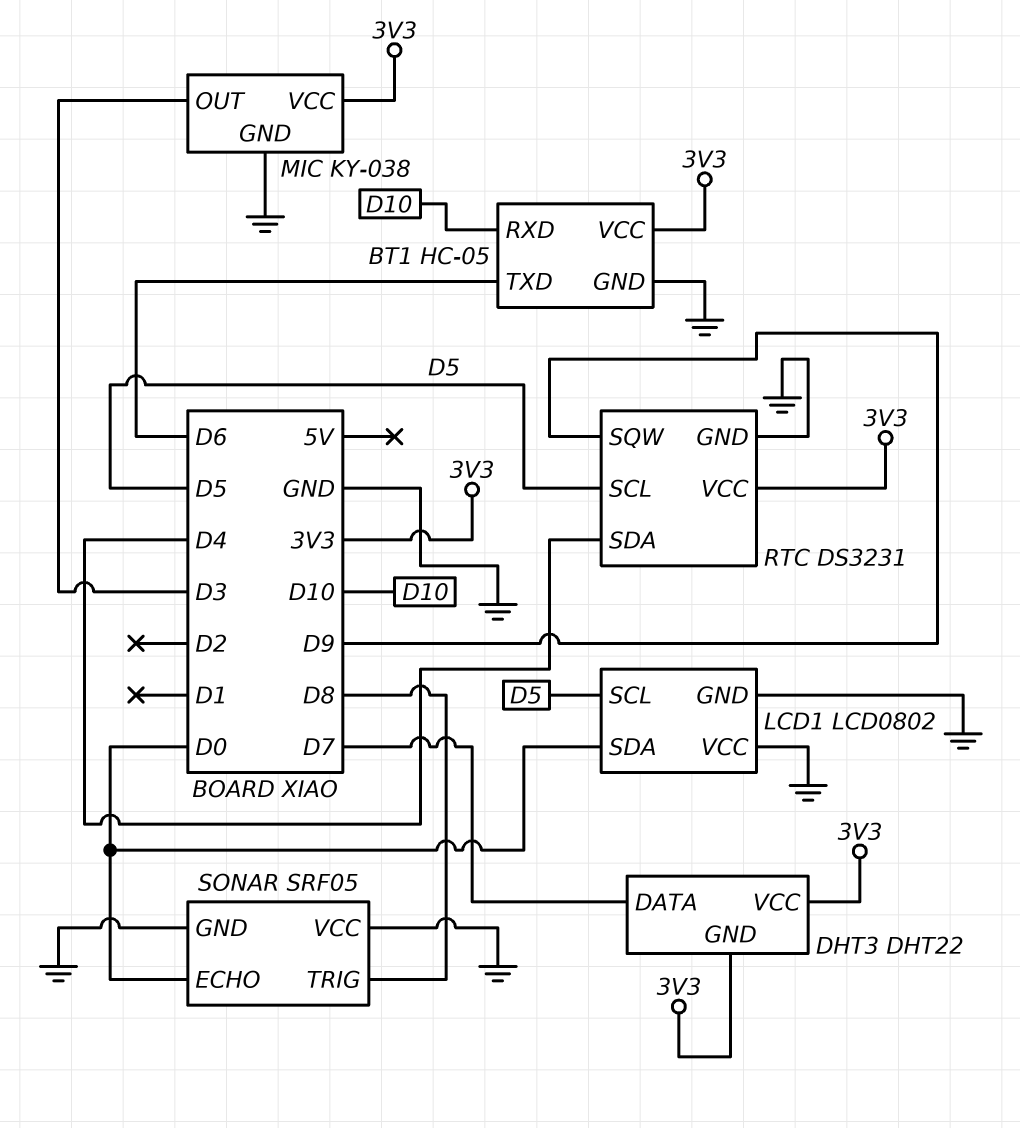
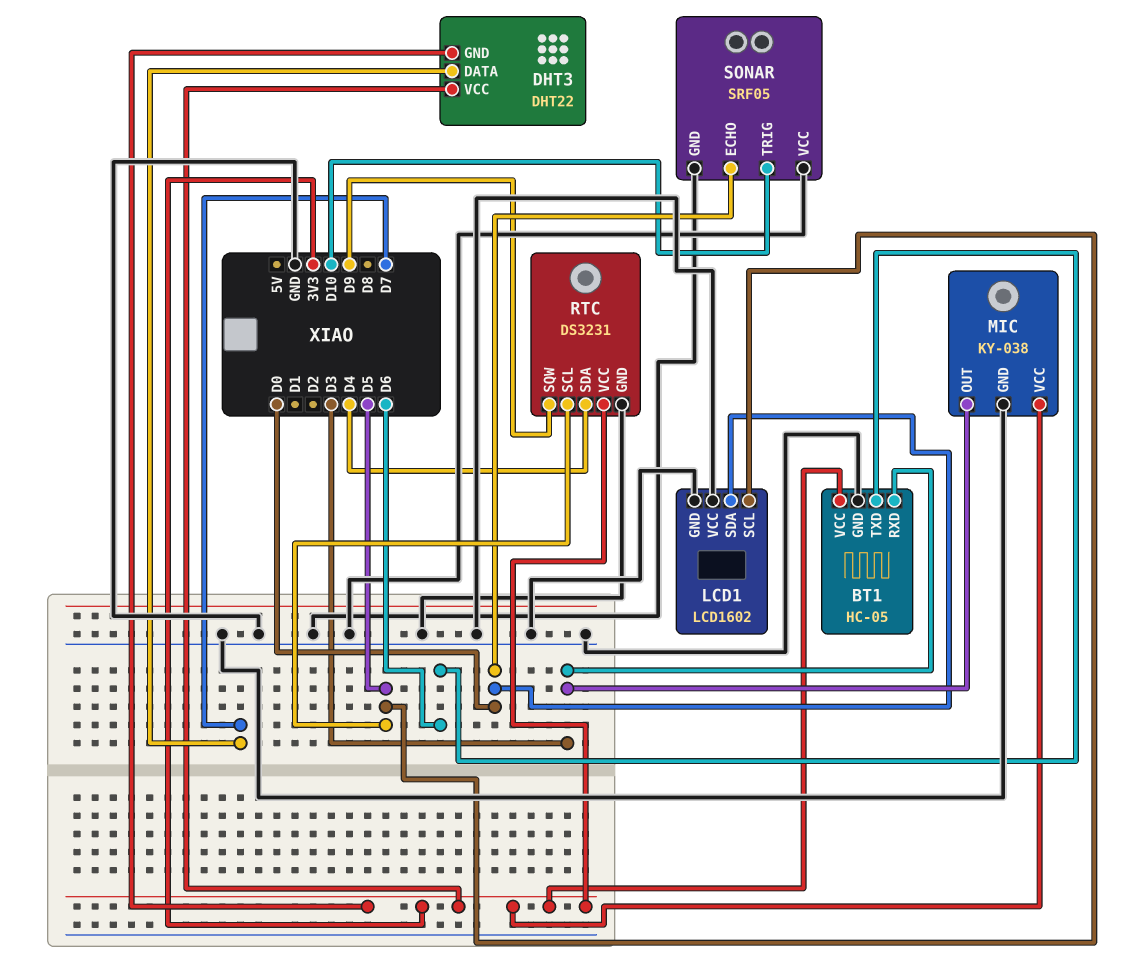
BT1 pin RXD: D10 -> D3
LCD1: LCD0802 -> LCD1602
SONAR pin TRIG: D8 -> D10

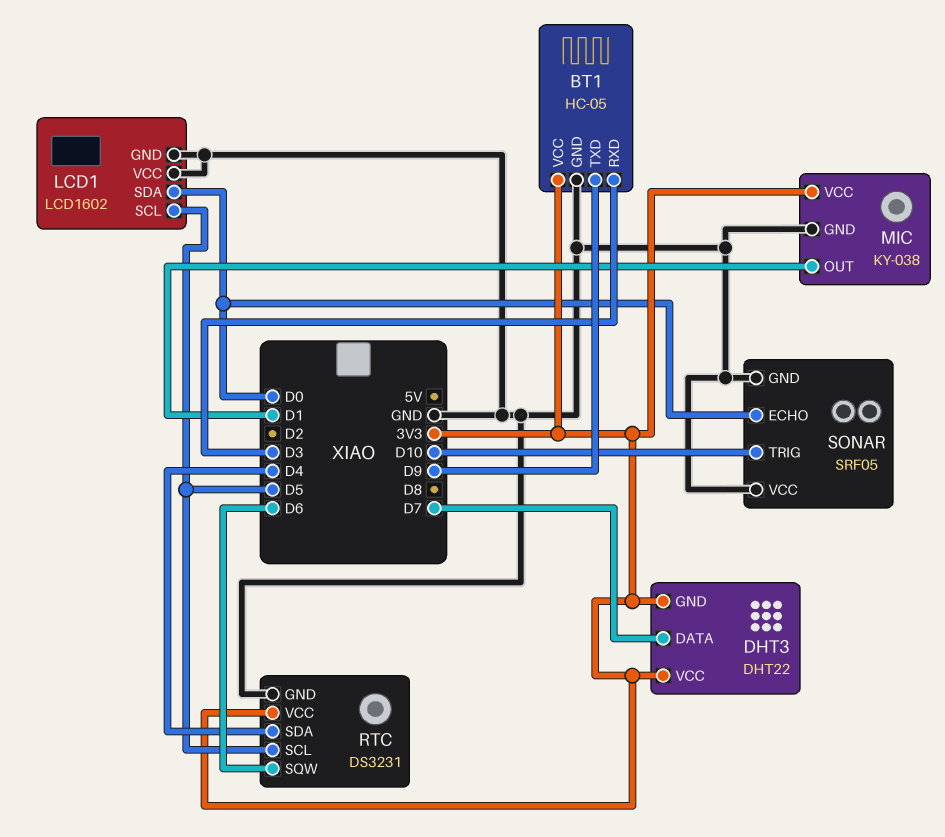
BT1 pin TXD: D6 -> D9
MIC pin OUT: D3 -> D1
RTC pin SQW: D9 -> D6

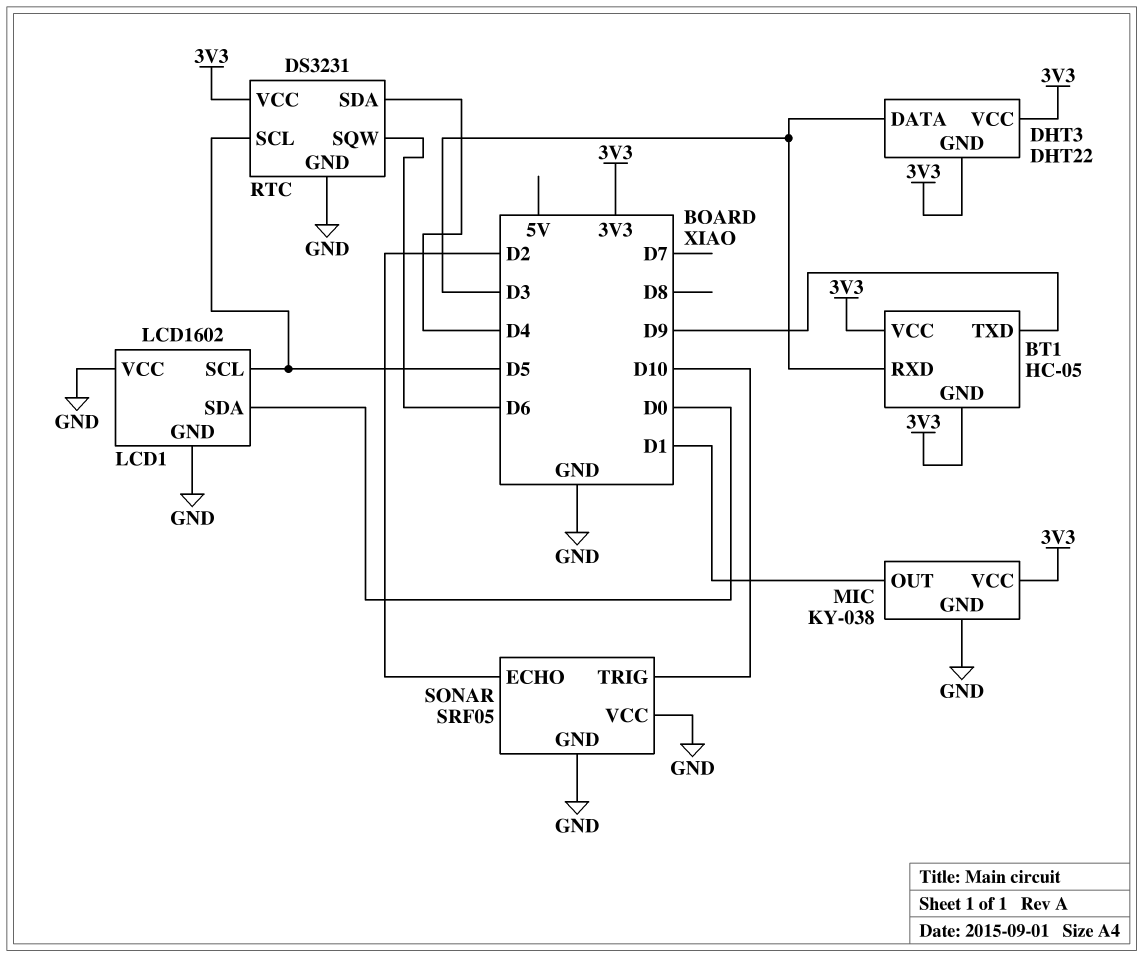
BT1 pin GND: GND -> 3V3
DHT3 pin DATA: D7 -> D3
SONAR pin ECHO: D0 -> D2

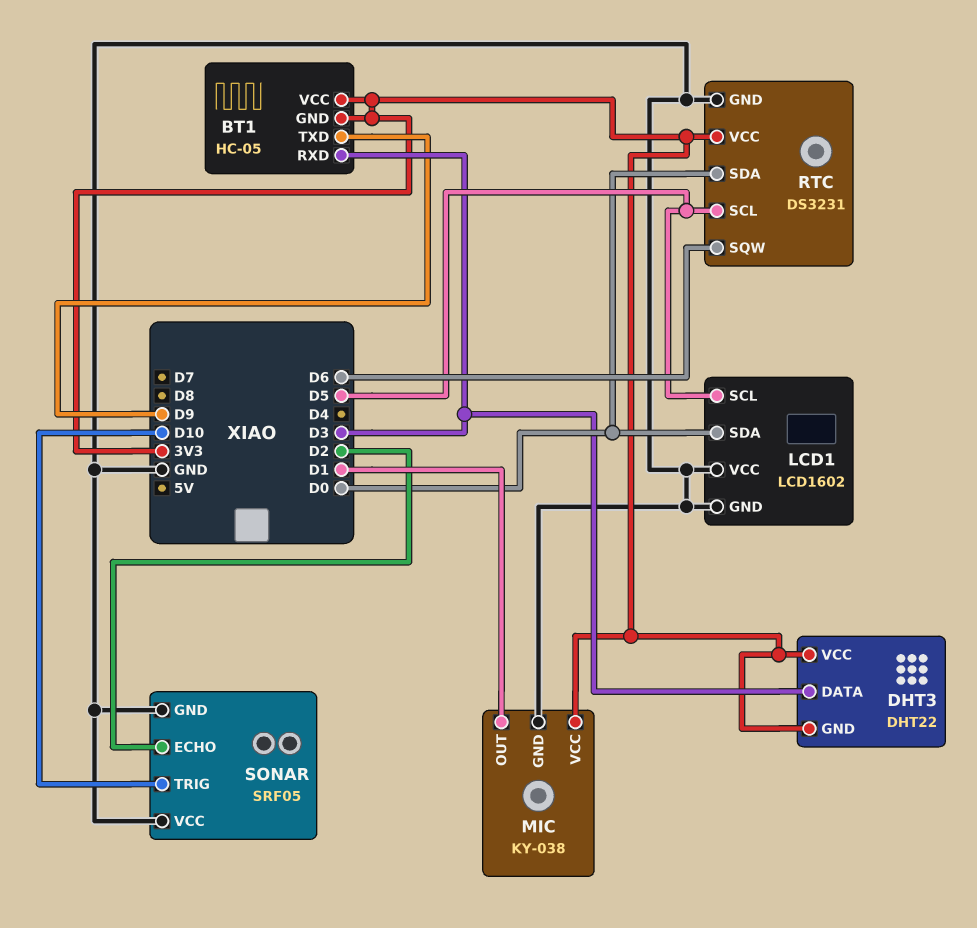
RTC pin SDA: D4 -> D0

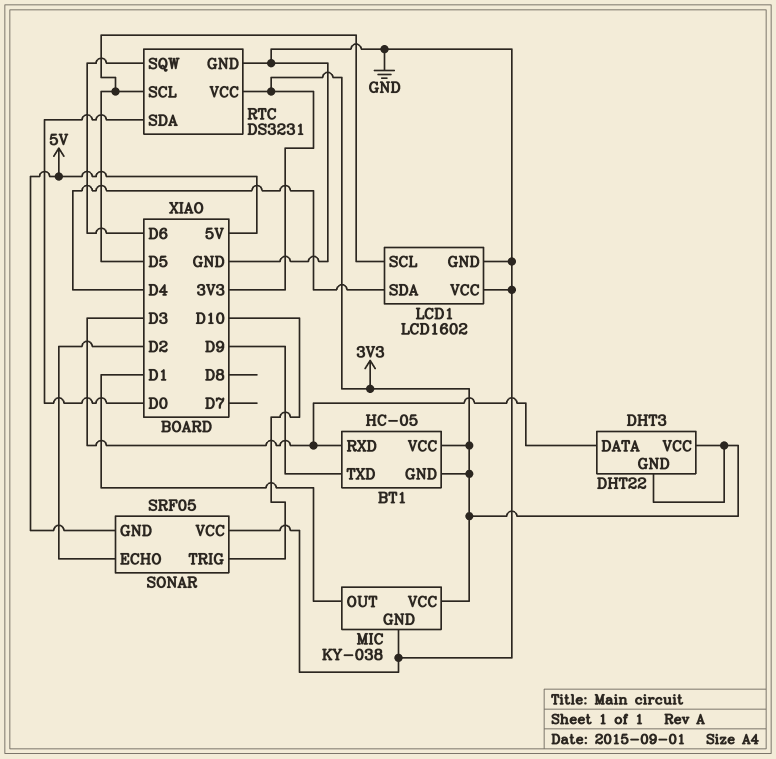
LCD1 pin SDA: D0 -> D4
SONAR pin GND: GND -> 5V

